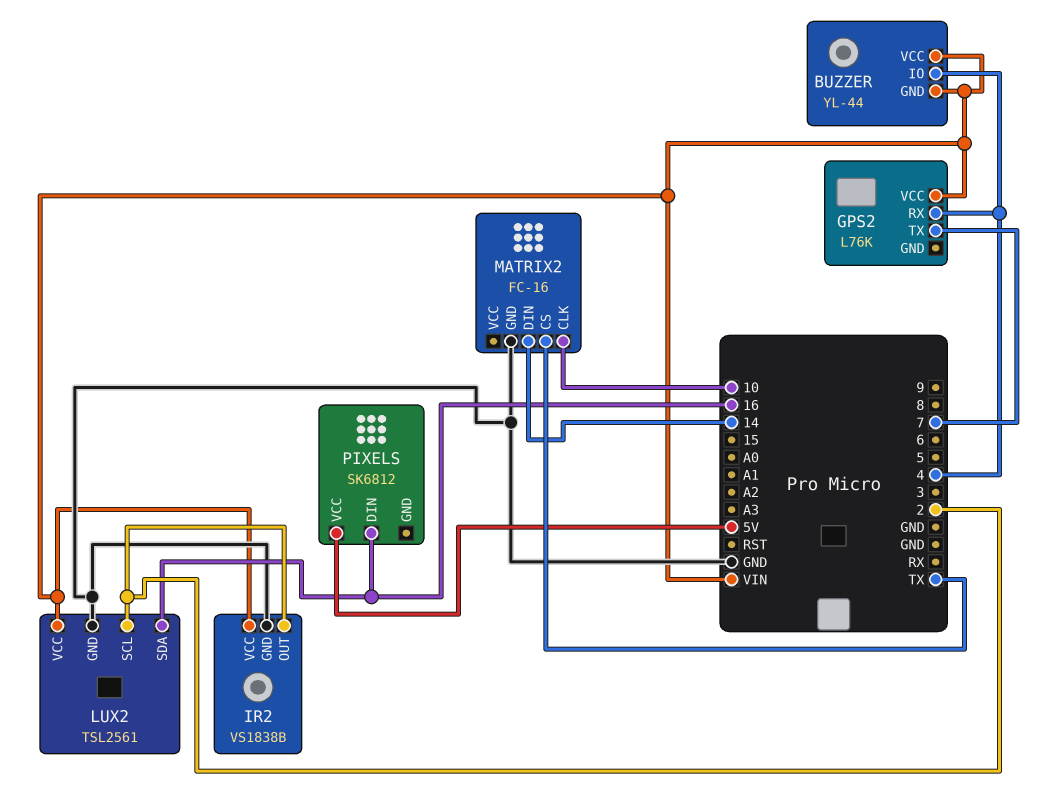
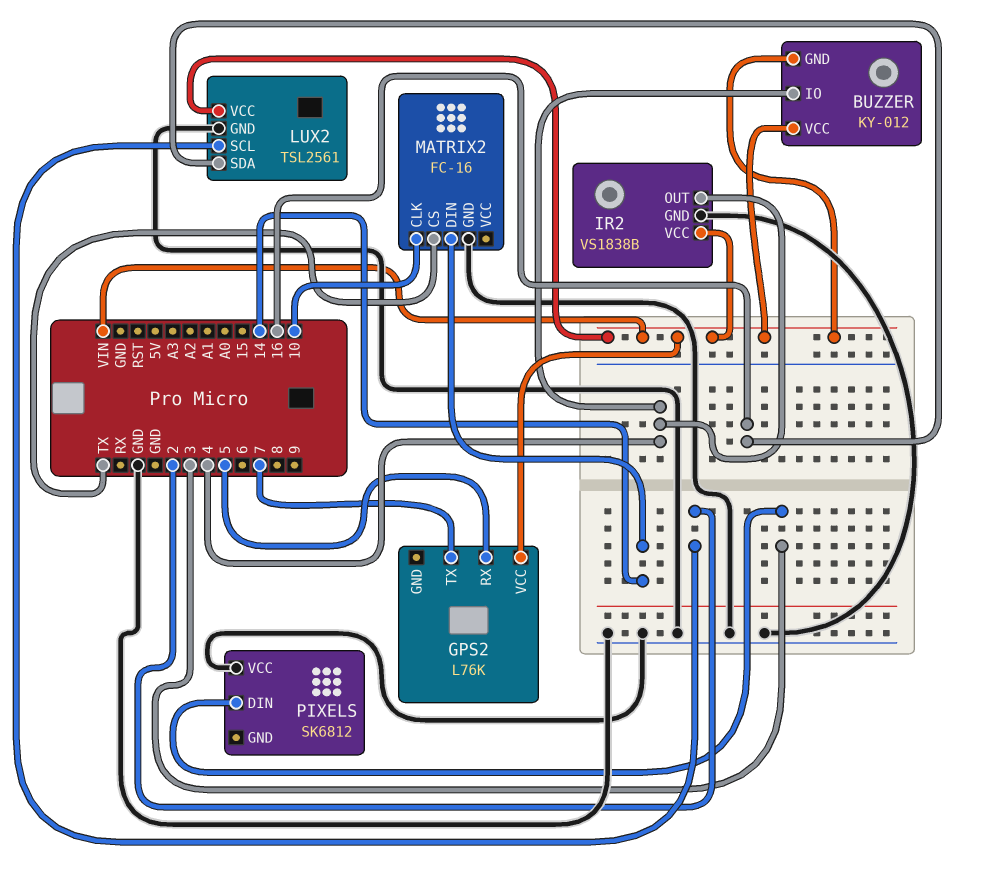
BUZZER: YL-44 -> KY-012
GPS2 pin RX: 4 -> 5
IR2 pin OUT: 2 -> 4
PIXELS pin DIN: 16 -> 3
PIXELS pin VCC: 5V -> GND

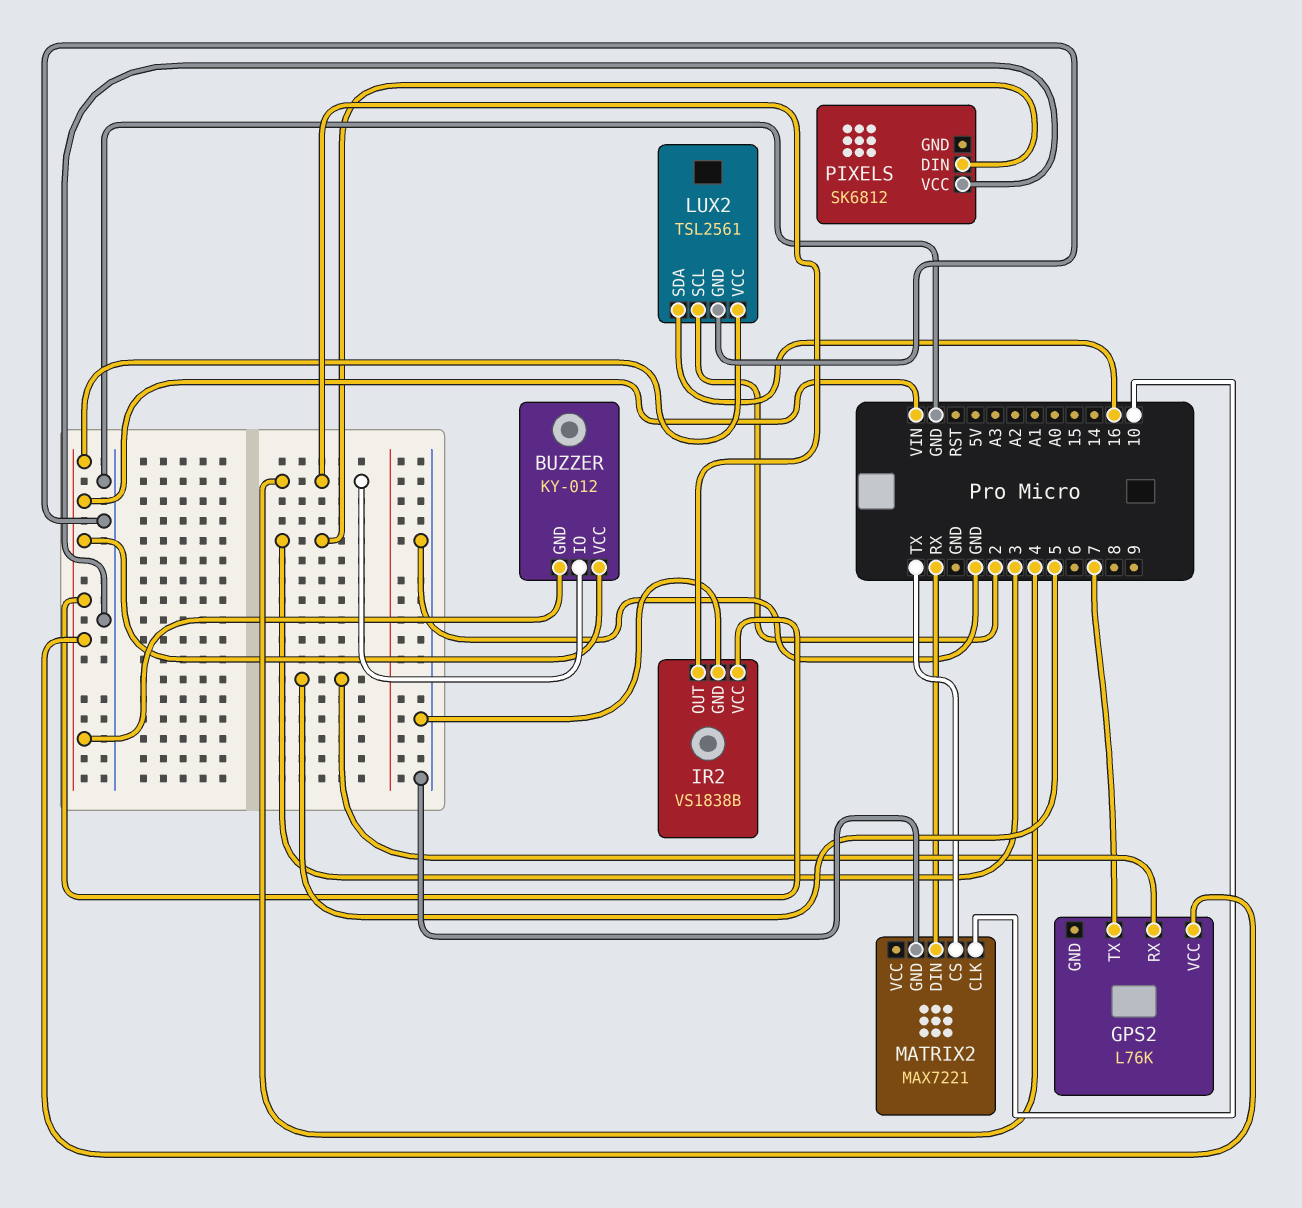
MATRIX2: FC-16 -> MAX7221
MATRIX2 pin DIN: 14 -> RX

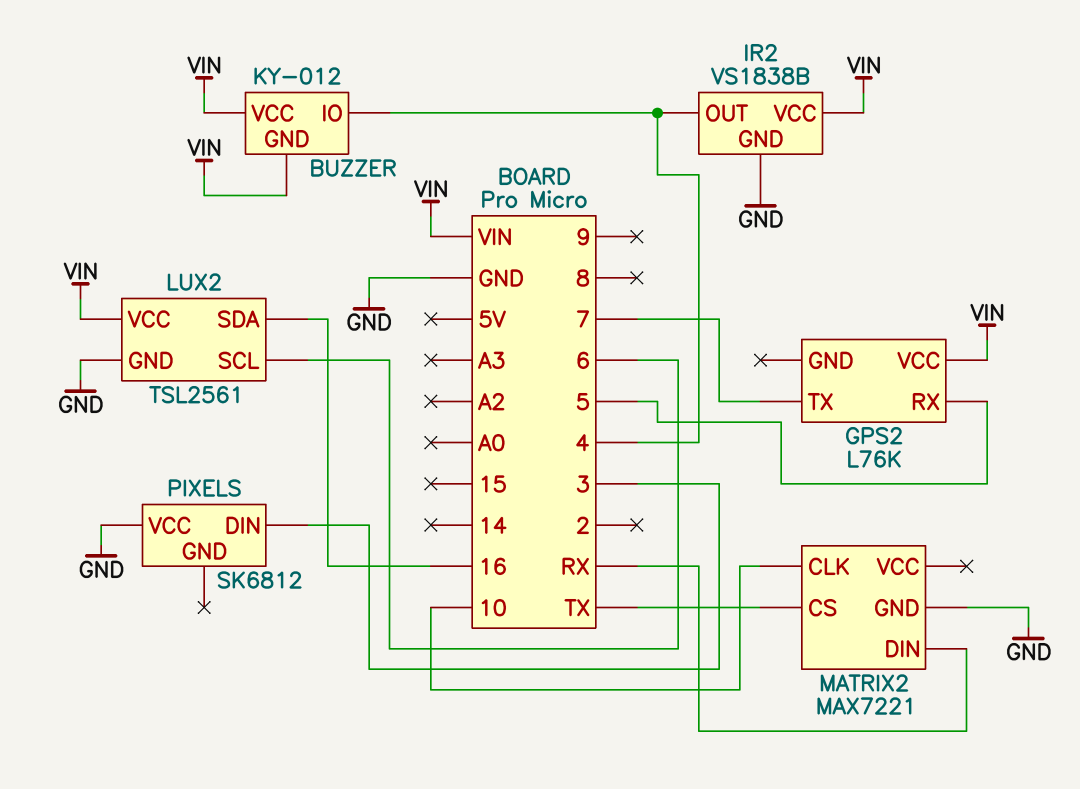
LUX2 pin SCL: 2 -> 6

